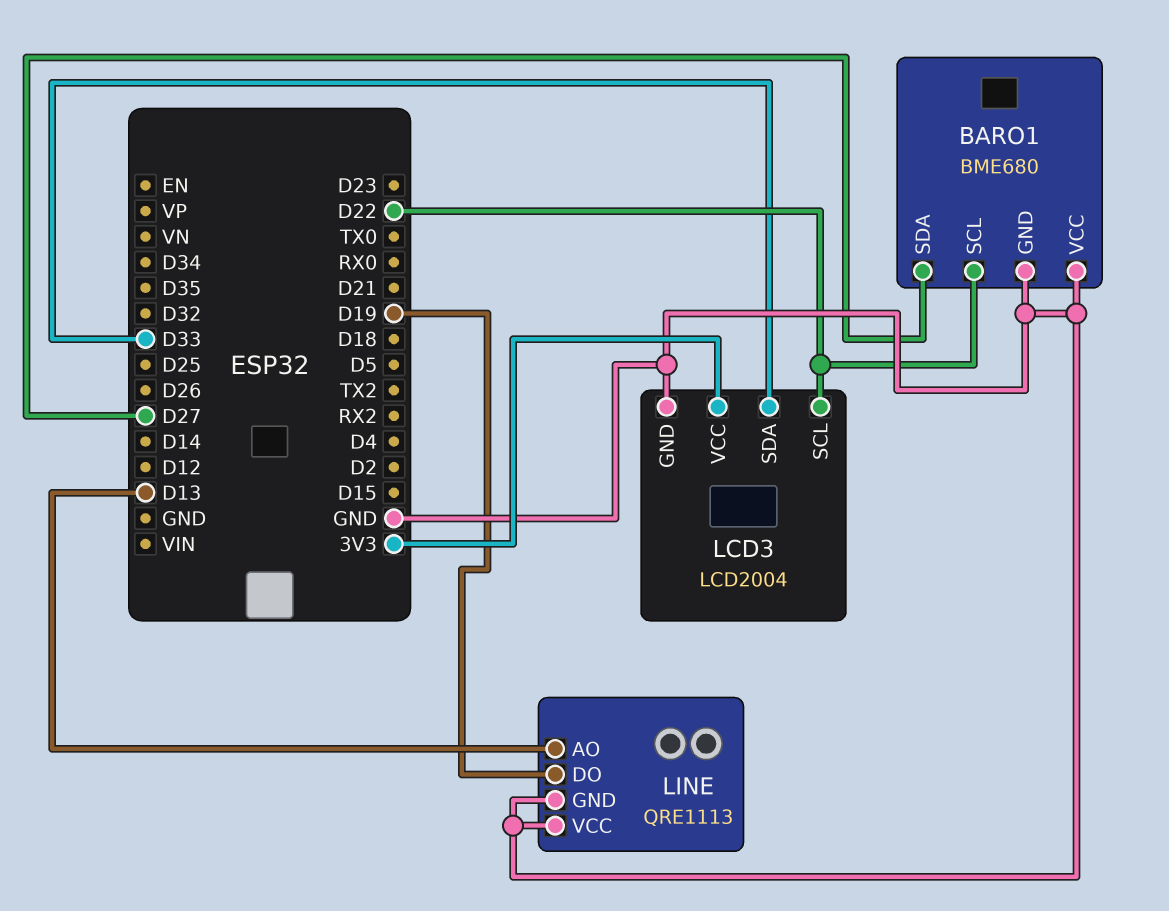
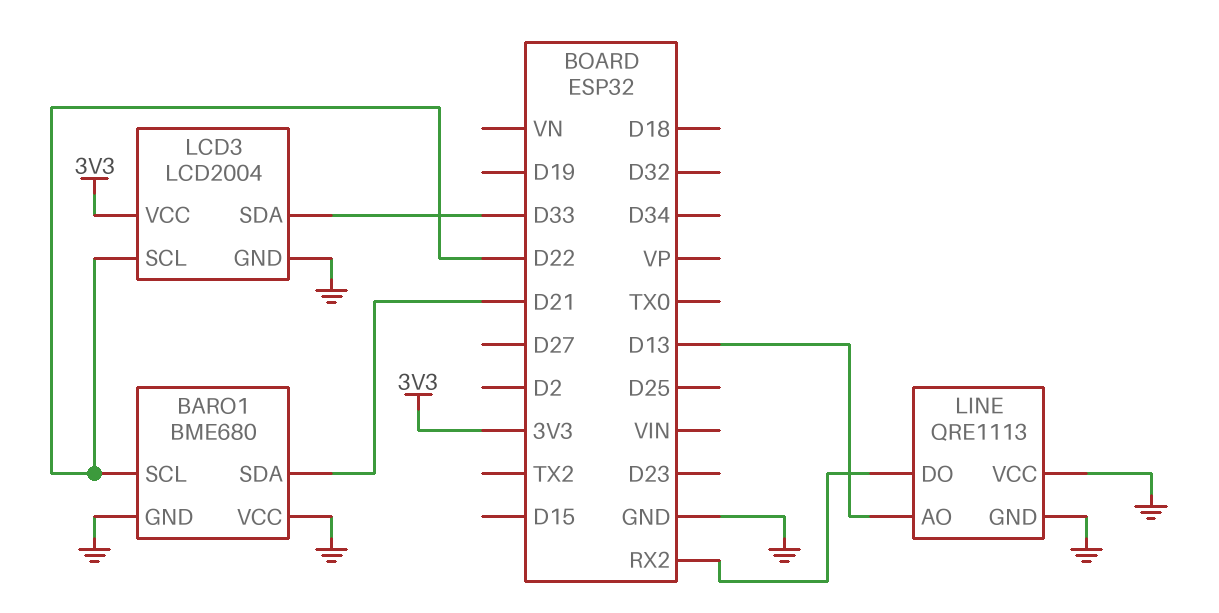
BARO1 pin SDA: D27 -> D21
LINE pin DO: D19 -> RX2

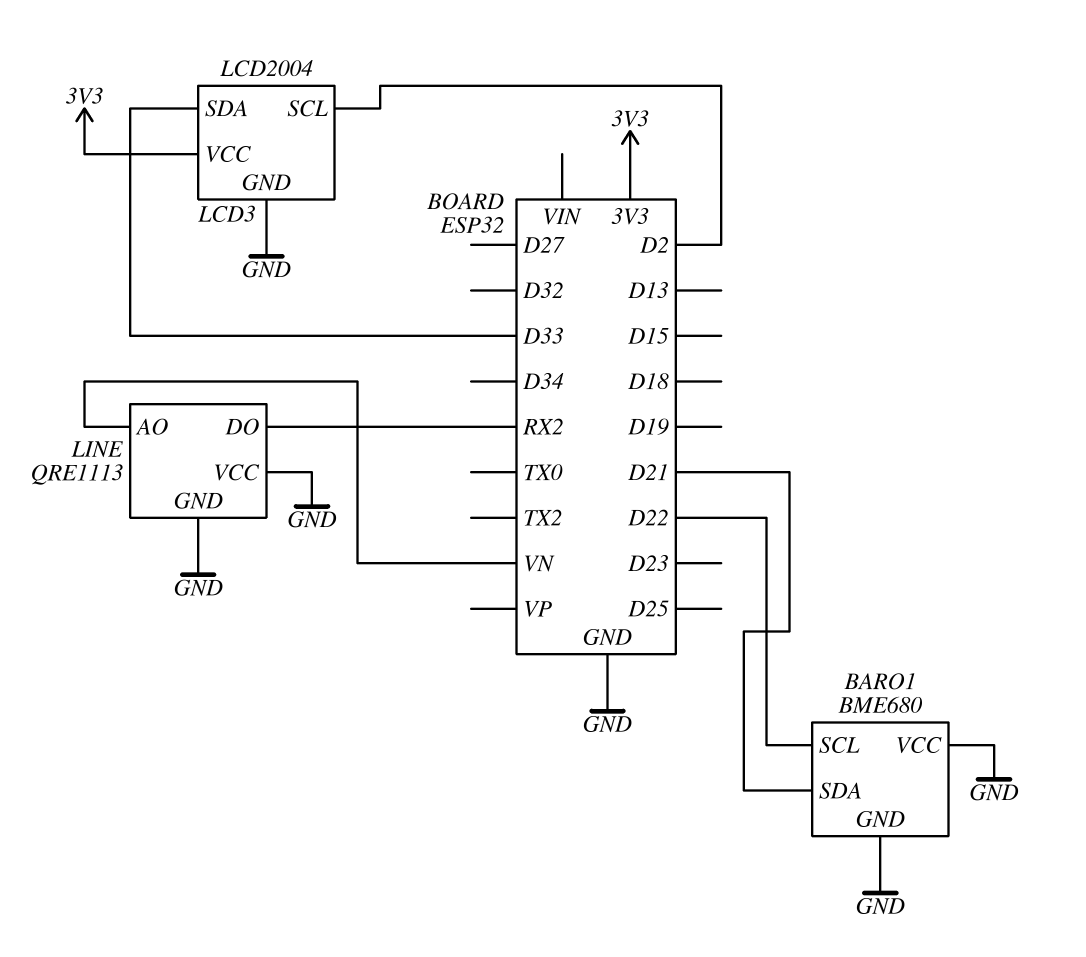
LCD3 pin SCL: D22 -> D2
LINE pin AO: D13 -> VN

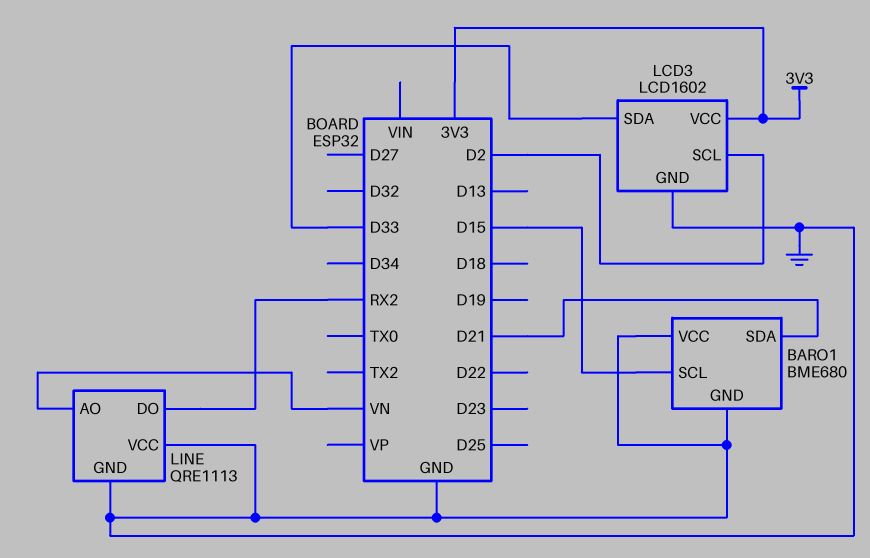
BARO1 pin SCL: D22 -> D15
LCD3: LCD2004 -> LCD1602

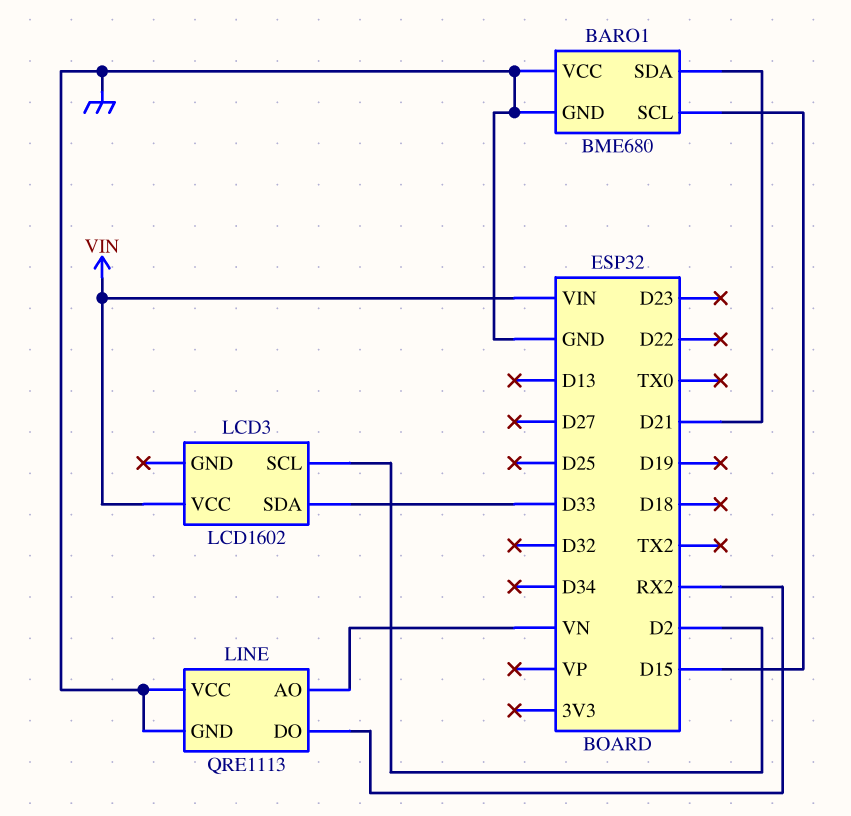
LCD3 pin GND: GND -> none
LCD3 pin VCC: 3V3 -> VIN

